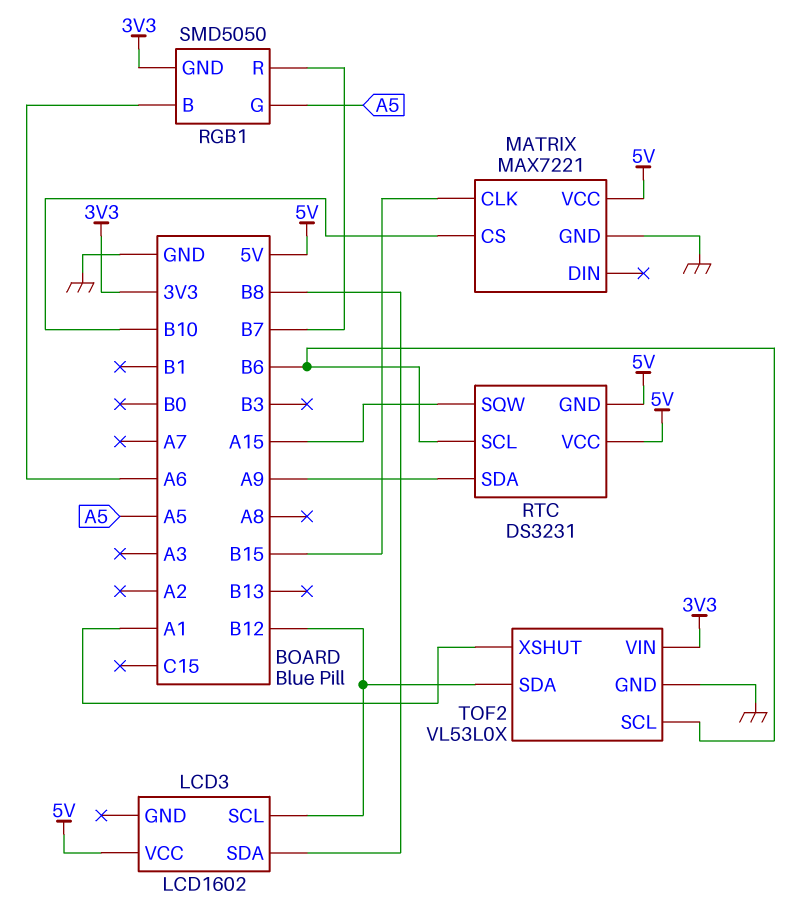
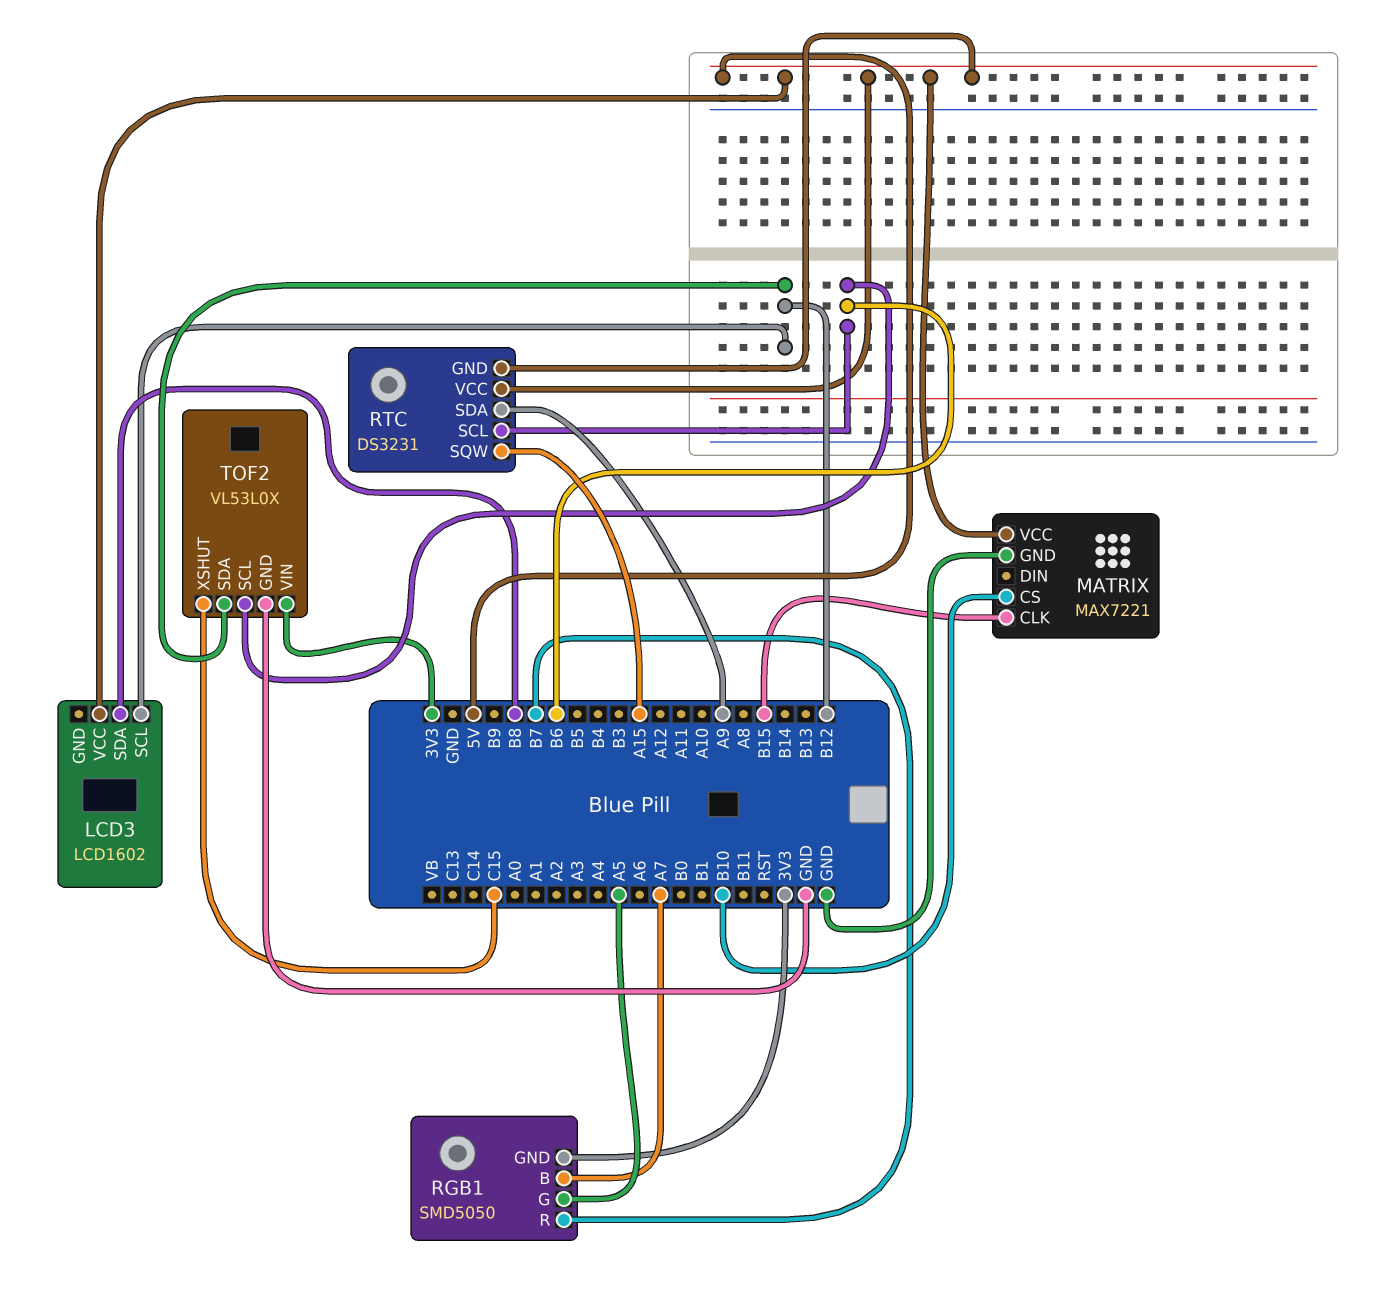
RGB1 pin B: A6 -> A7
TOF2 pin XSHUT: A1 -> C15

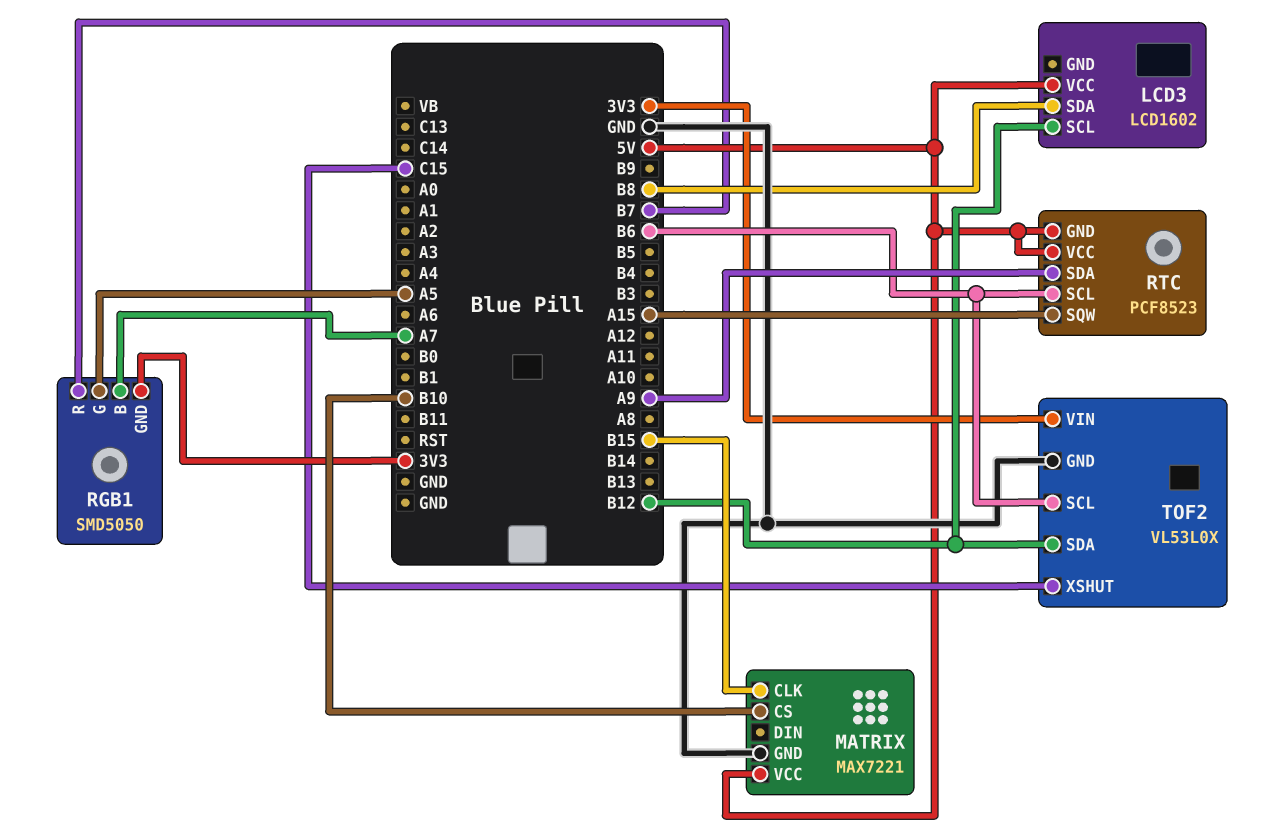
RTC: DS3231 -> PCF8523

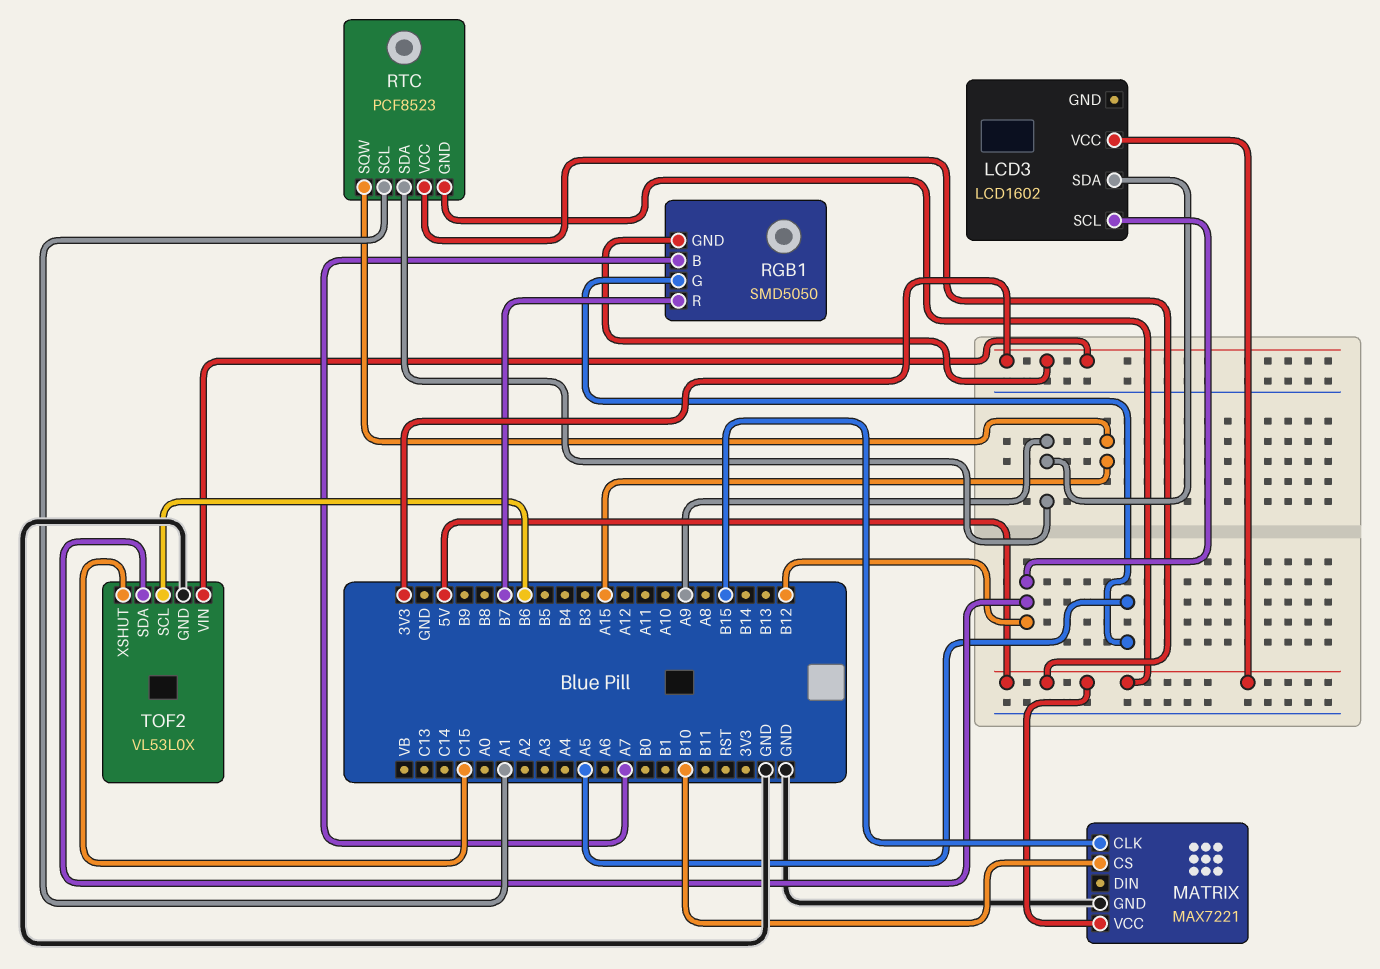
LCD3 pin SDA: B8 -> A9
RTC pin SCL: B6 -> A1

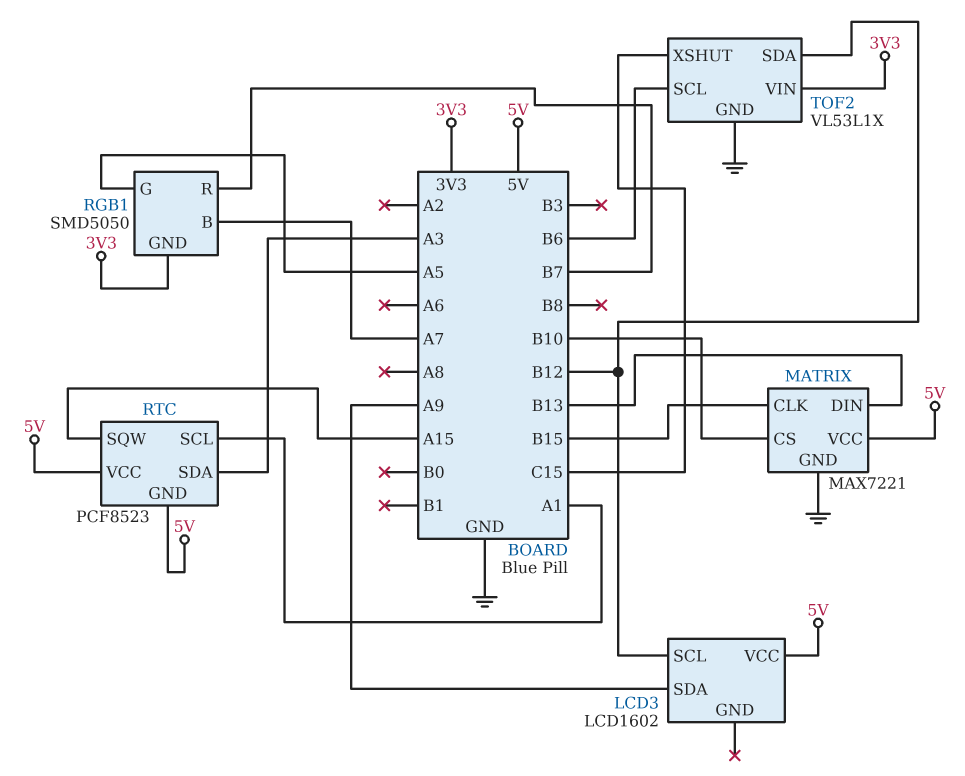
MATRIX pin DIN: none -> B13
RTC pin SDA: A9 -> A3
TOF2: VL53L0X -> VL53L1X

